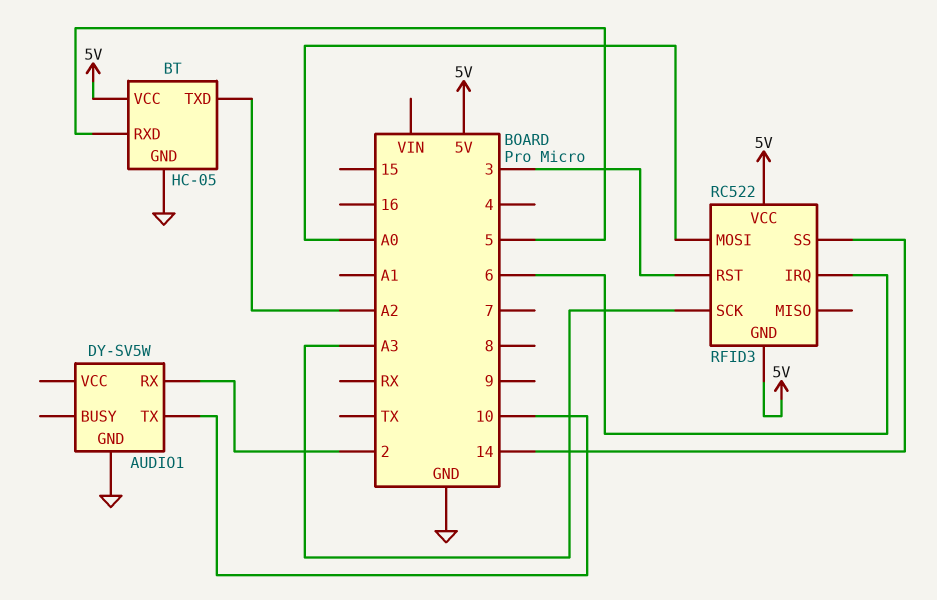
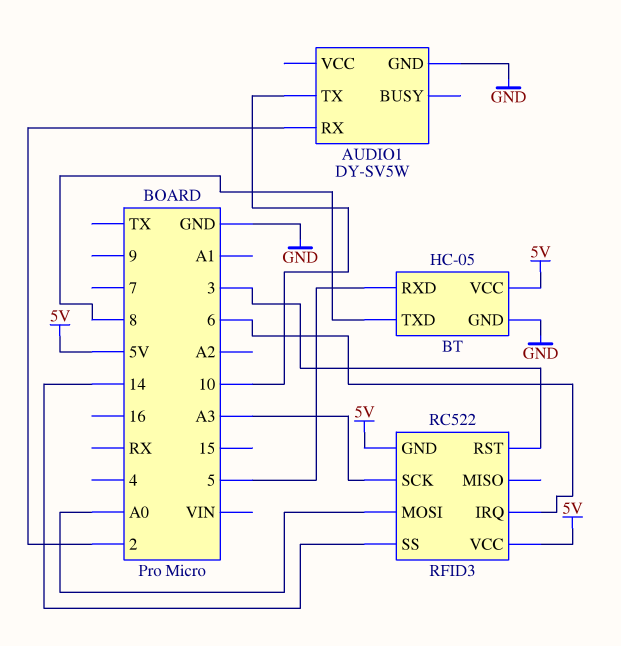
BT pin TXD: A2 -> 8

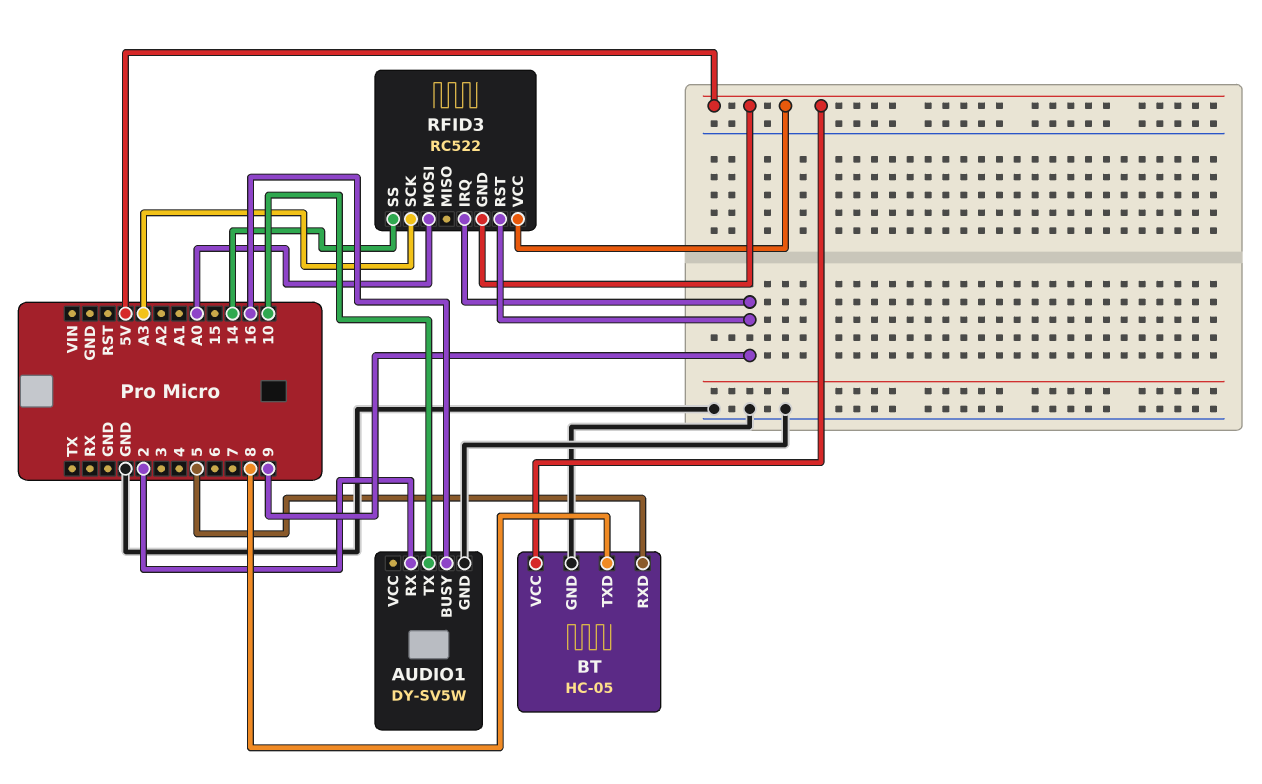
AUDIO1 pin BUSY: none -> 16
RFID3 pin IRQ: 6 -> 9
RFID3 pin RST: 3 -> 9

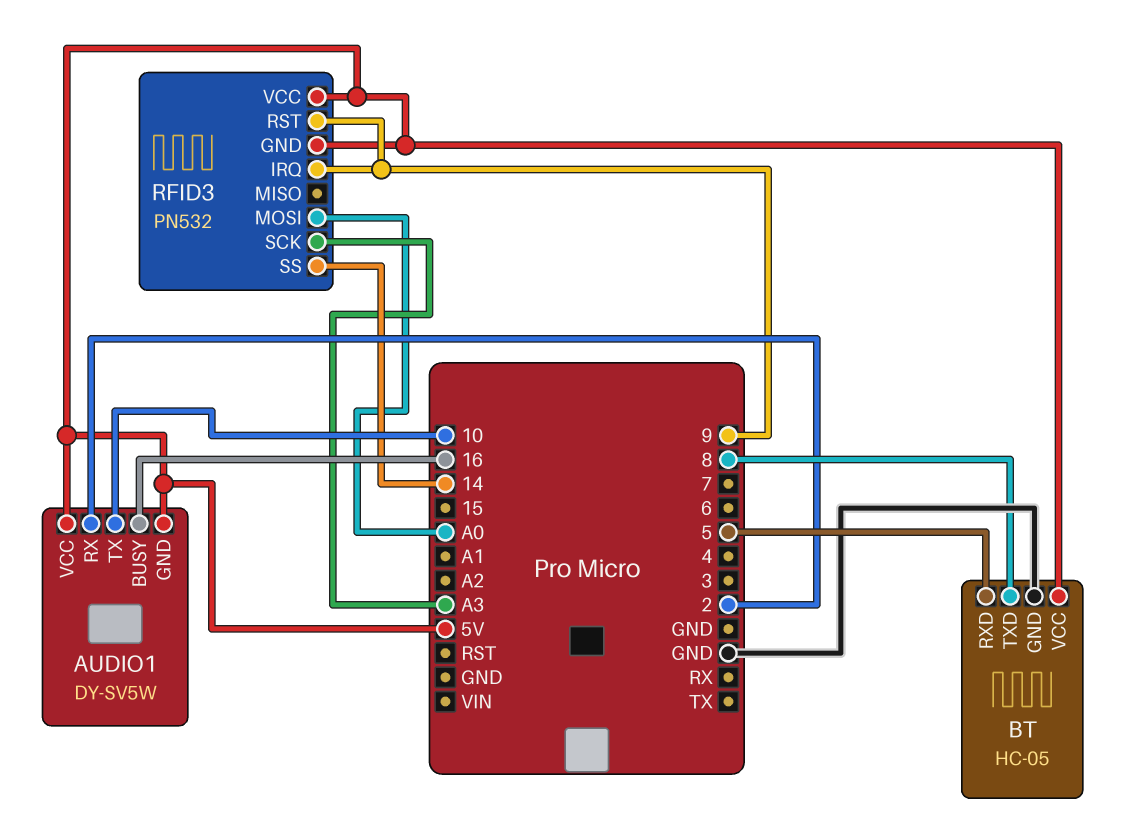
AUDIO1 pin GND: GND -> 5V
AUDIO1 pin VCC: none -> 5V
RFID3: RC522 -> PN532

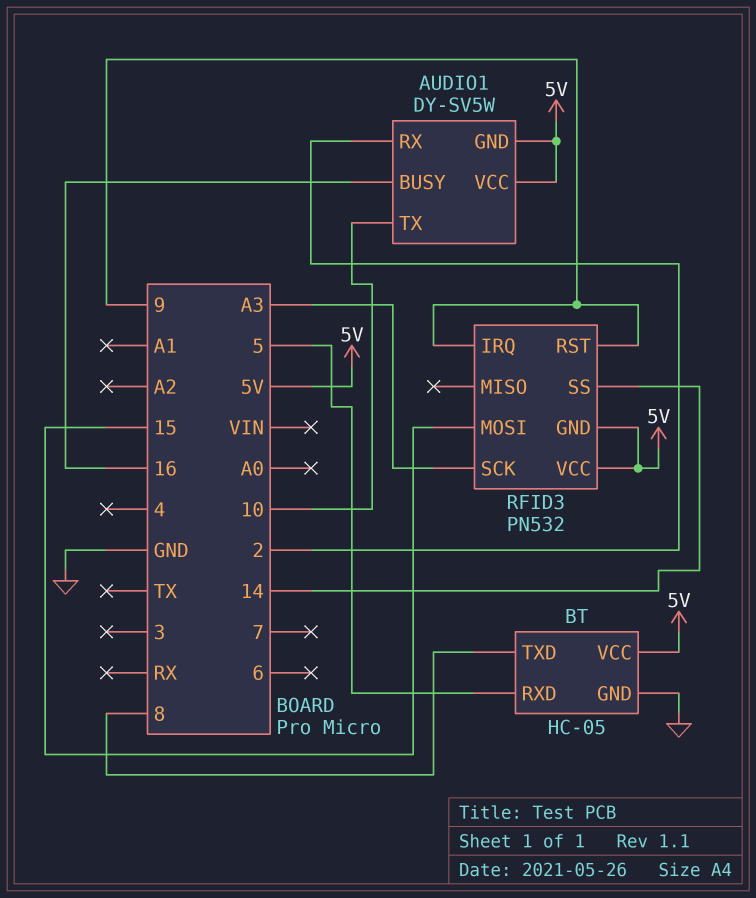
RFID3 pin MOSI: A0 -> 15

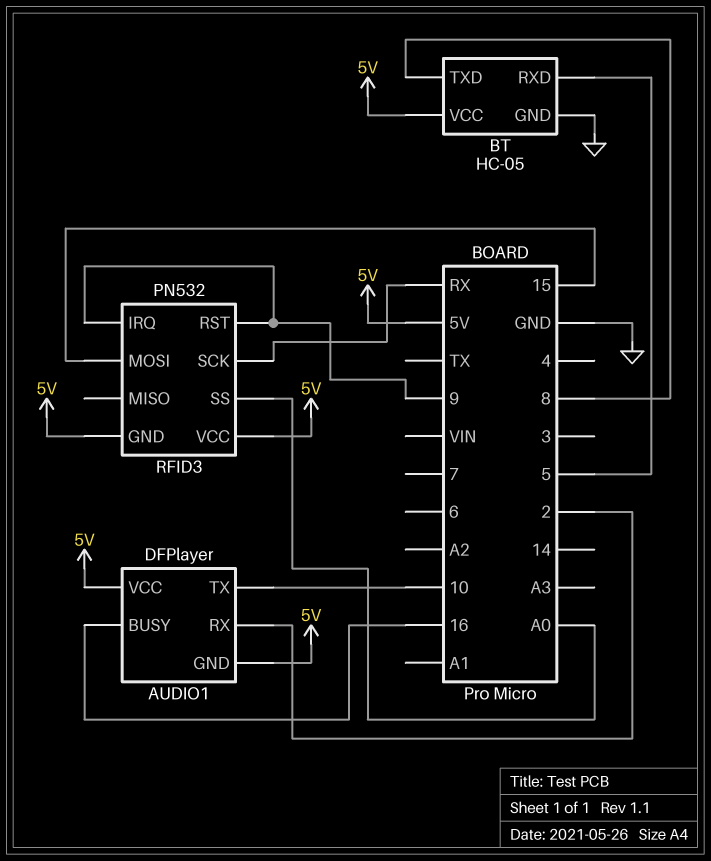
AUDIO1: DY-SV5W -> DFPlayer
RFID3 pin SCK: A3 -> RX
RFID3 pin SS: 14 -> A0

